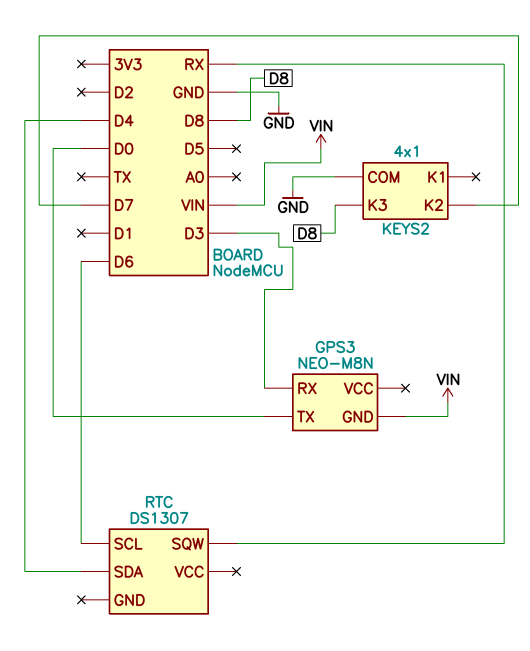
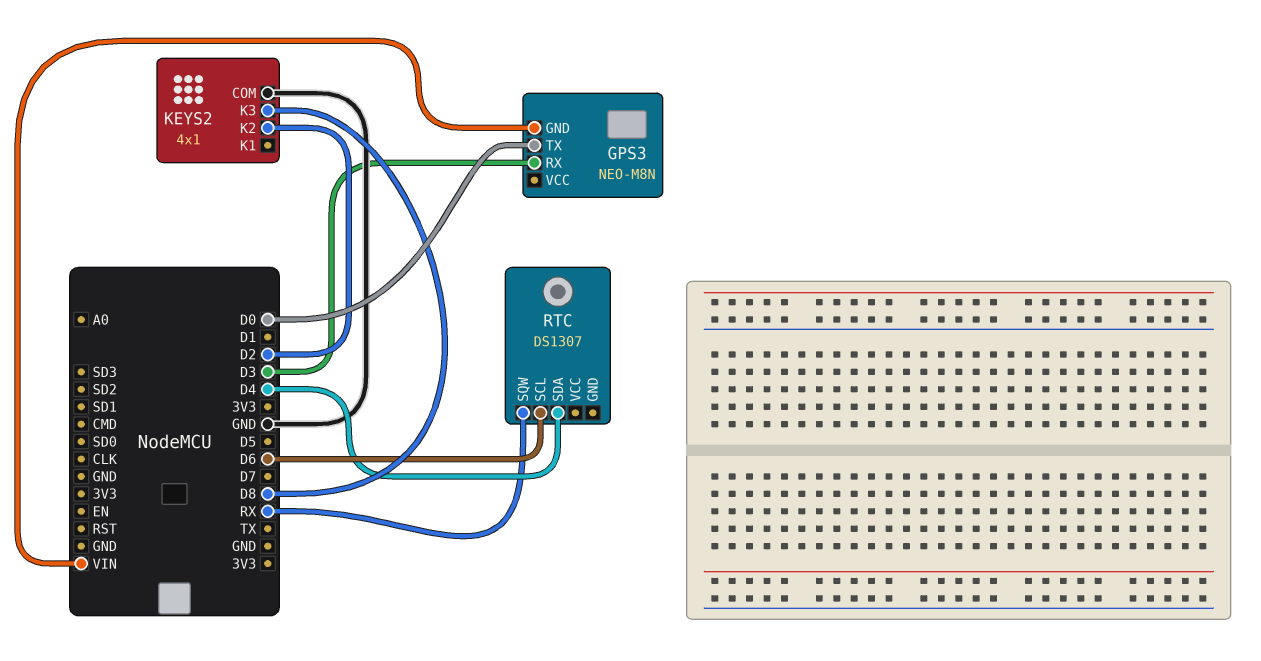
KEYS2 pin K2: D7 -> D2

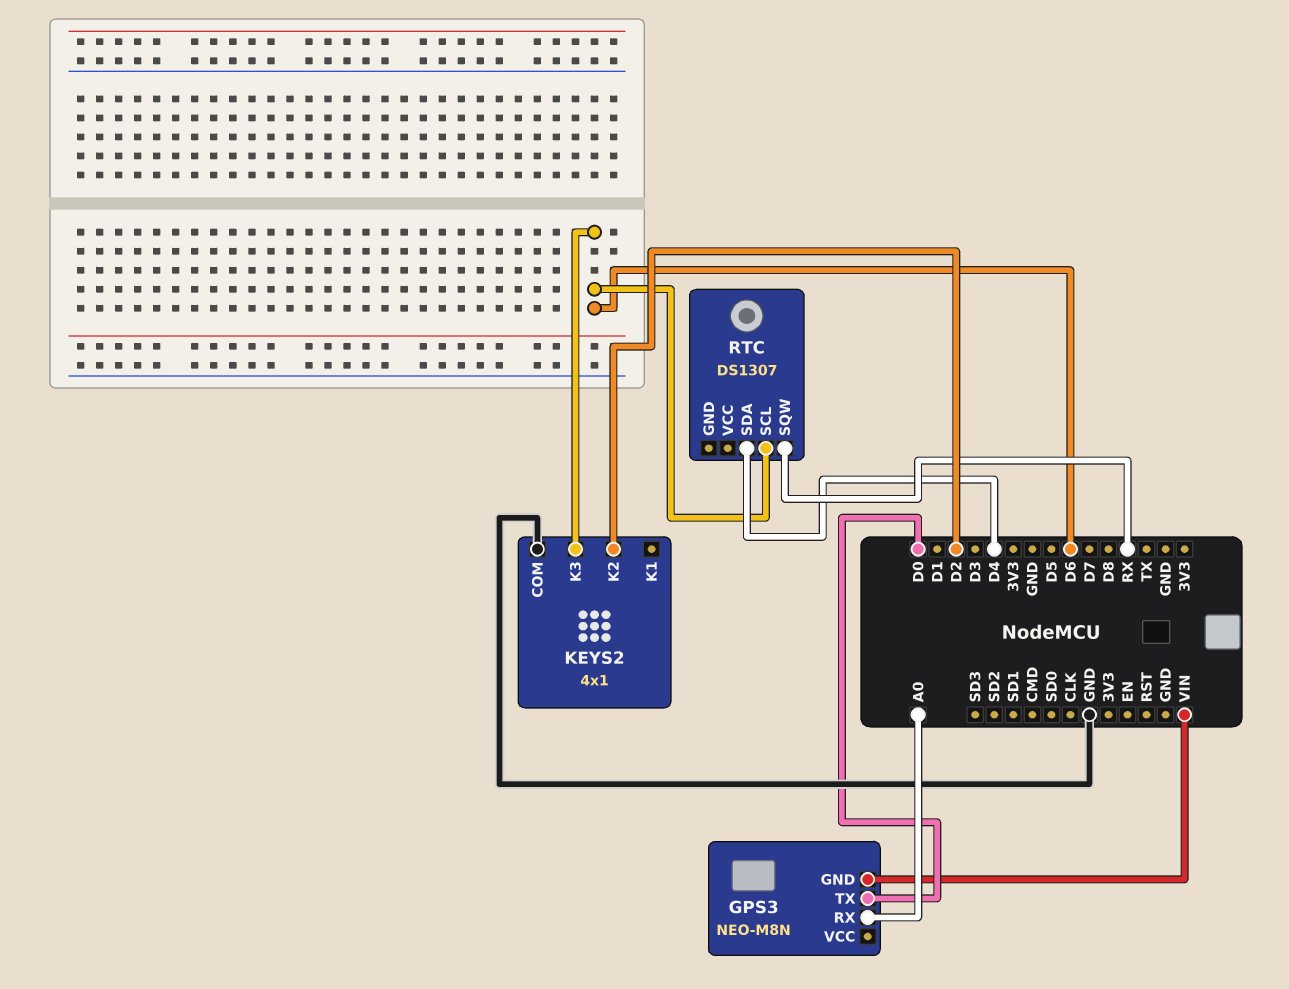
GPS3 pin RX: D3 -> A0
KEYS2 pin K3: D8 -> D6

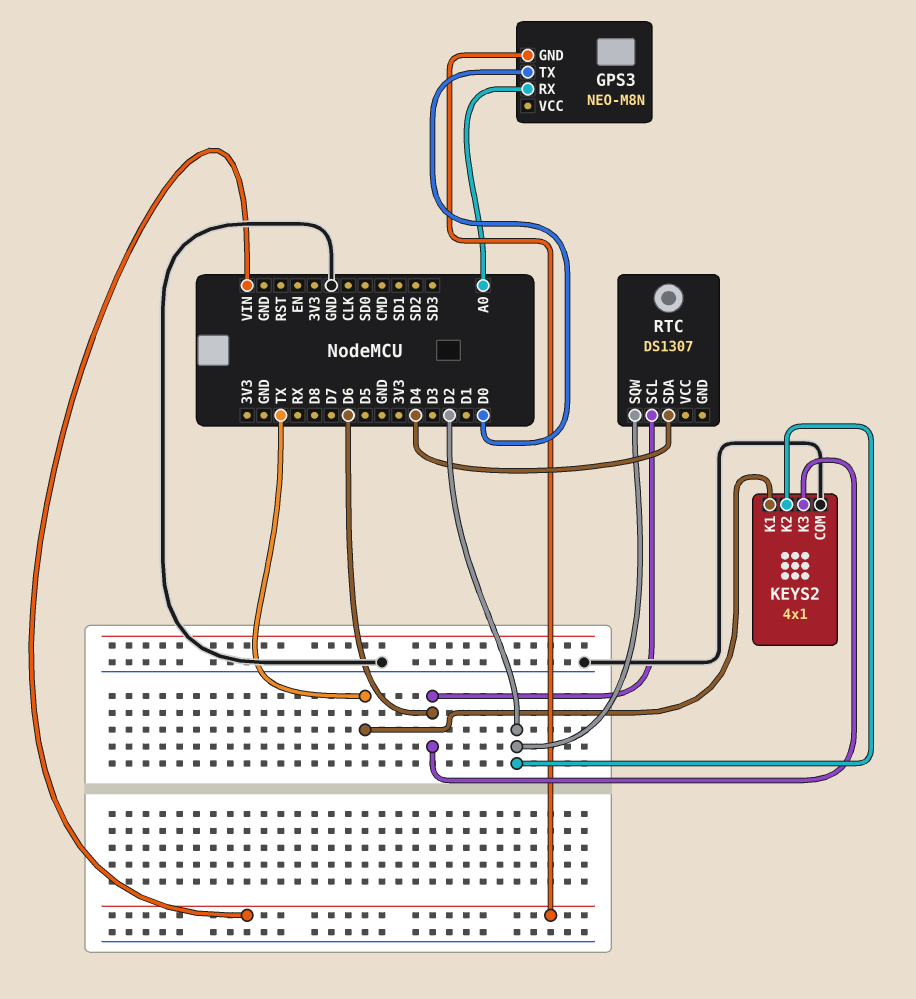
KEYS2 pin K1: none -> TX
RTC pin SQW: RX -> D2

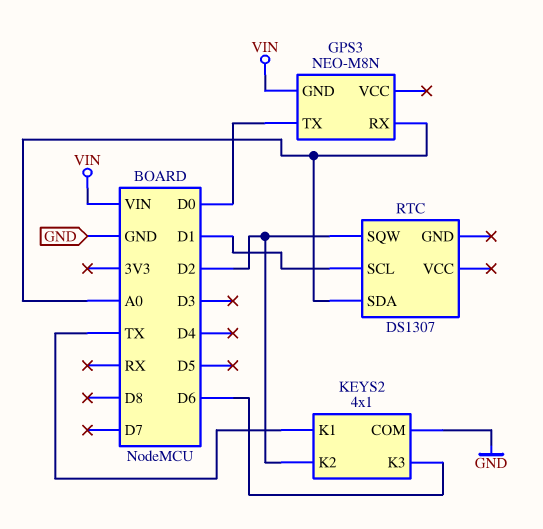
RTC pin SCL: D6 -> D1
RTC pin SDA: D4 -> A0

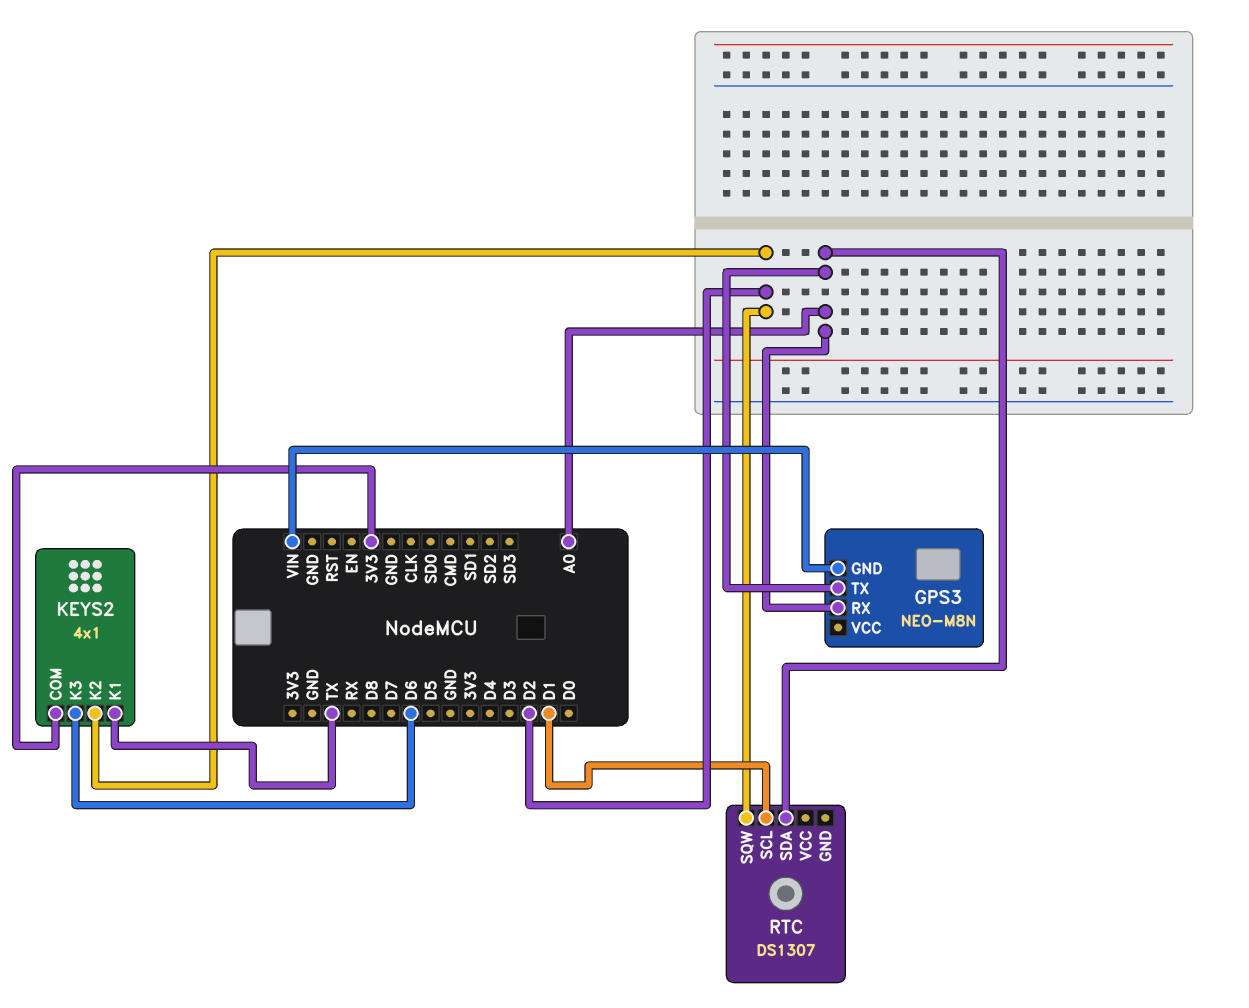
GPS3 pin TX: D0 -> A0
KEYS2 pin COM: GND -> 3V3

